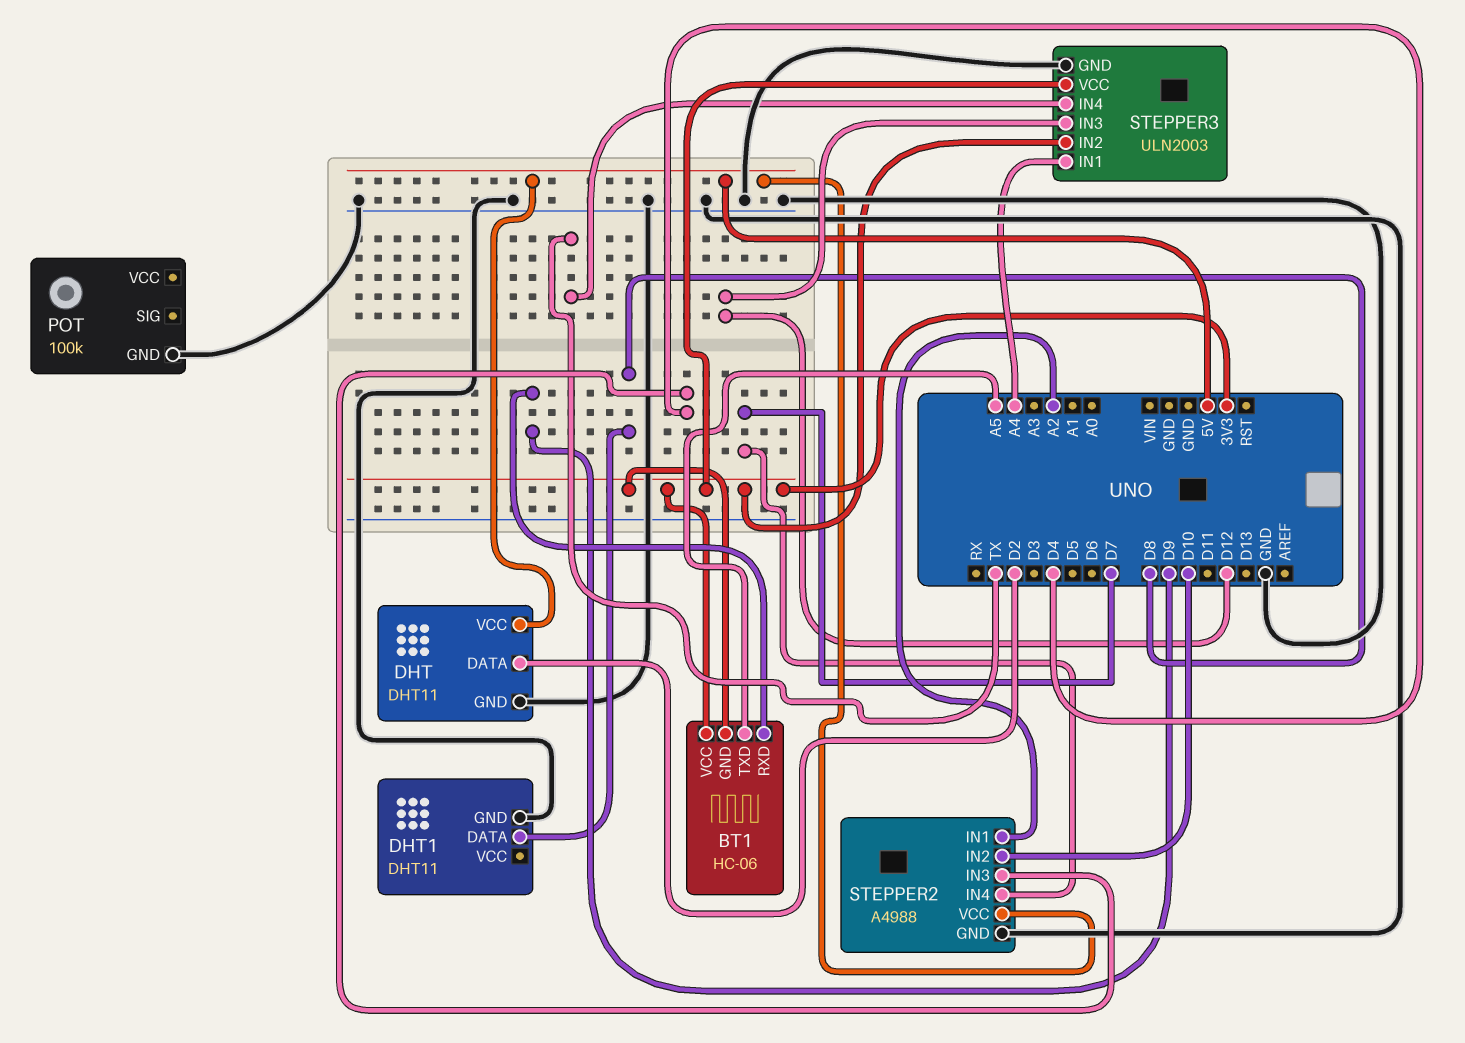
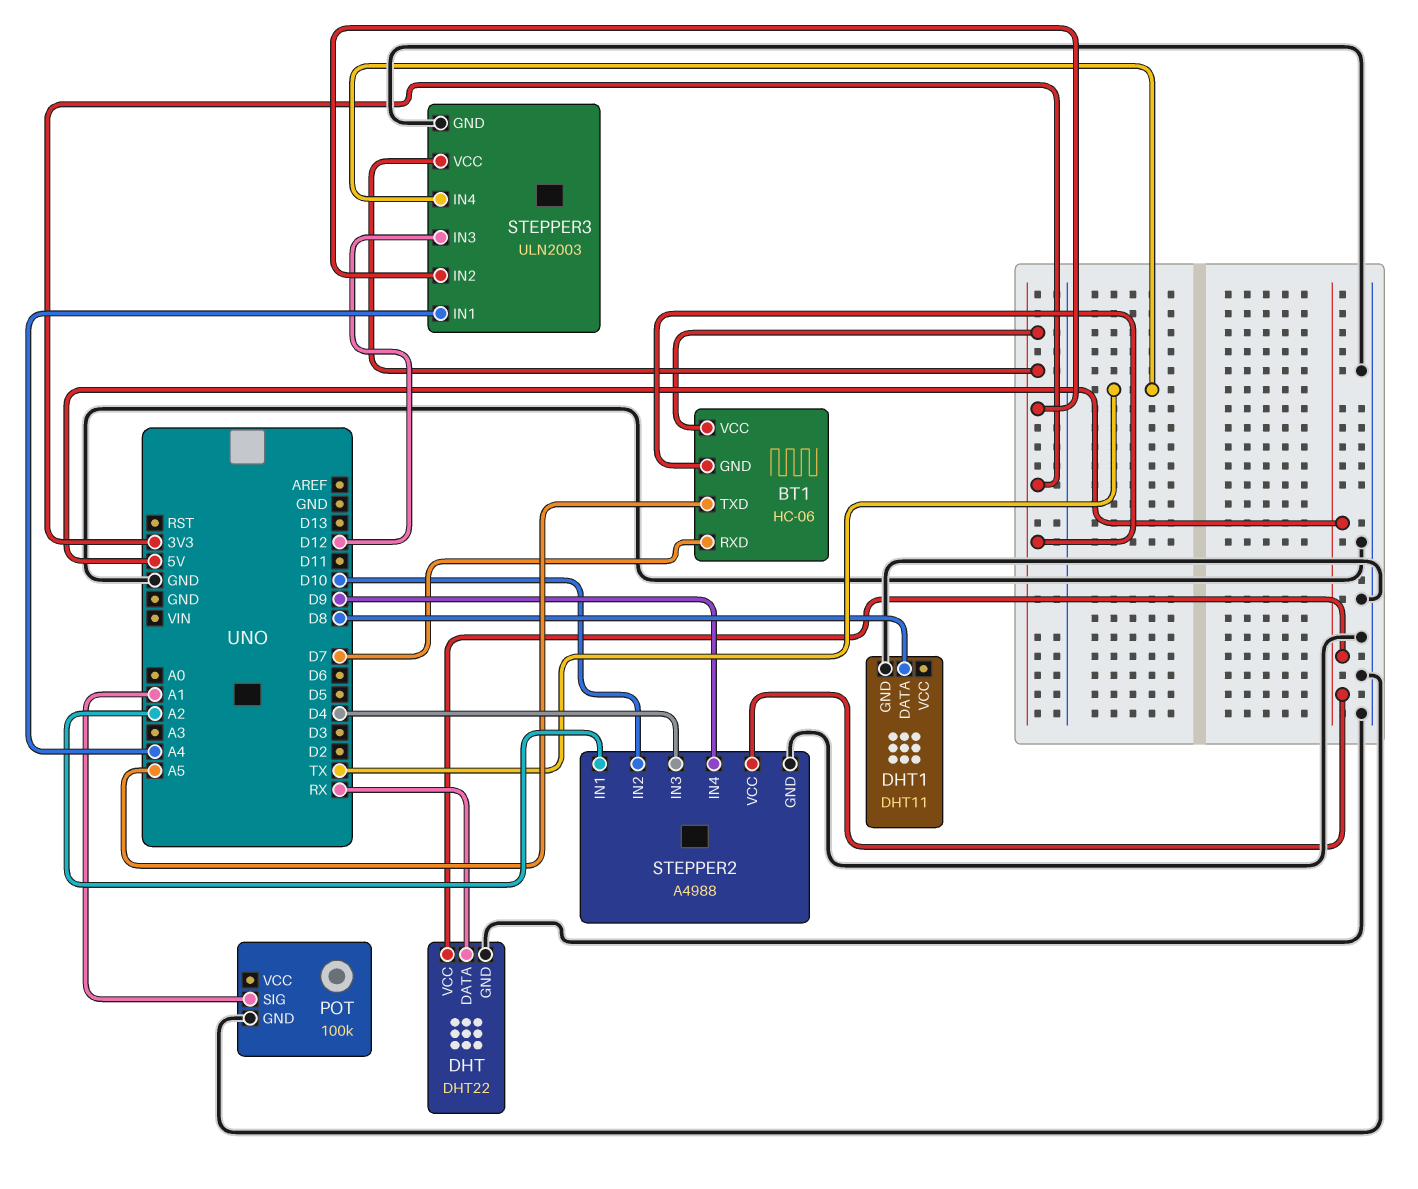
BT1 pin RXD: D9 -> D7
DHT: DHT11 -> DHT22
DHT pin DATA: D2 -> RX
POT pin SIG: none -> A1
STEPPER2 pin IN4: D7 -> D9

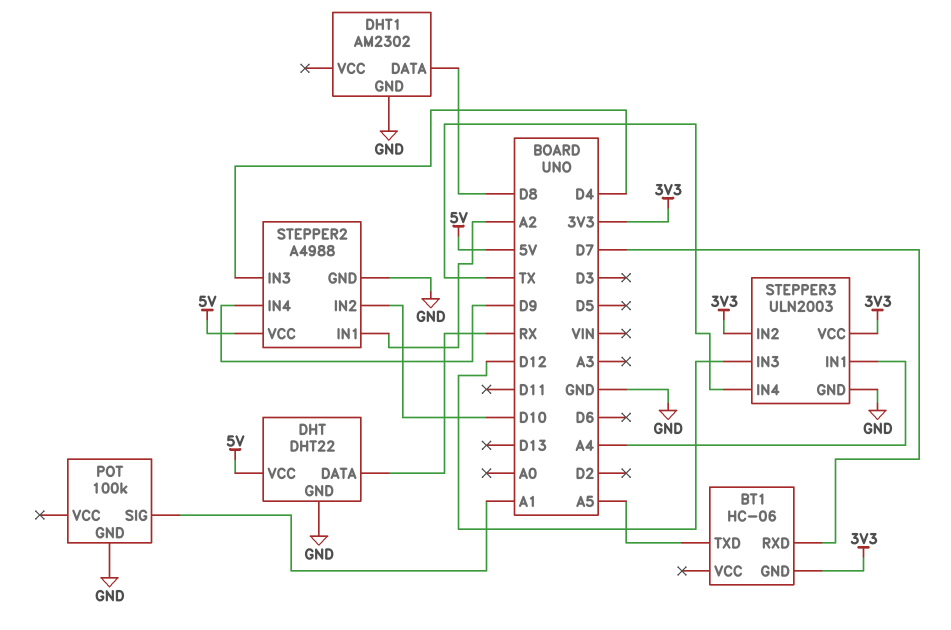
BT1 pin VCC: 3V3 -> none
DHT1: DHT11 -> AM2302

